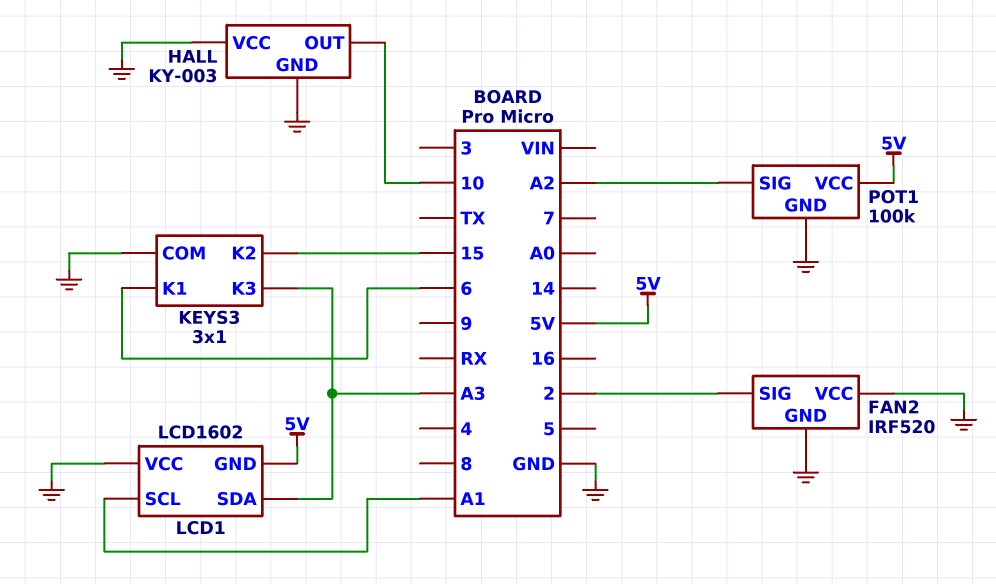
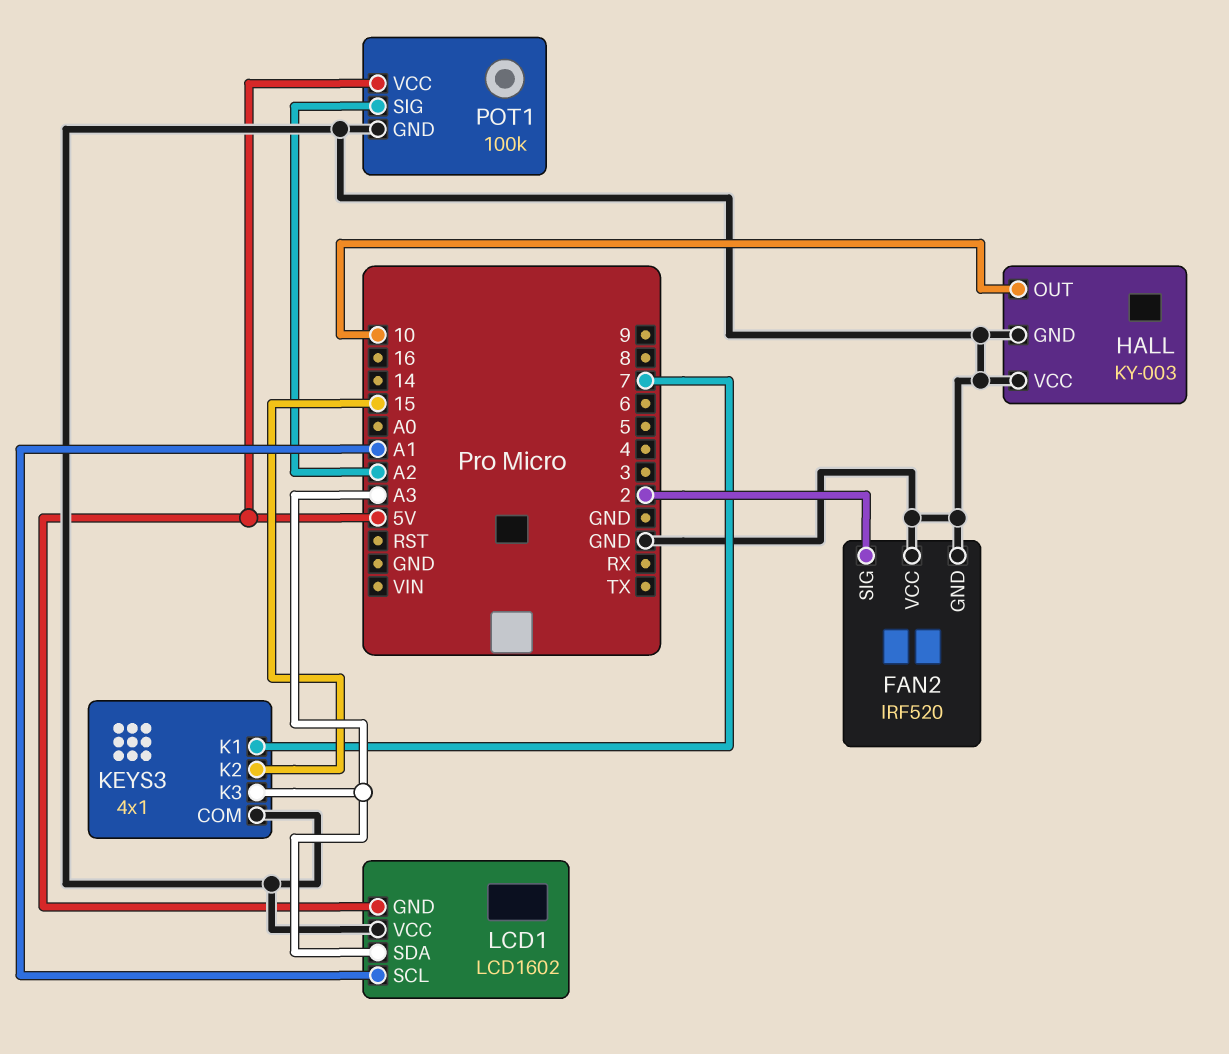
KEYS3: 3x1 -> 4x1
KEYS3 pin K1: 6 -> 7

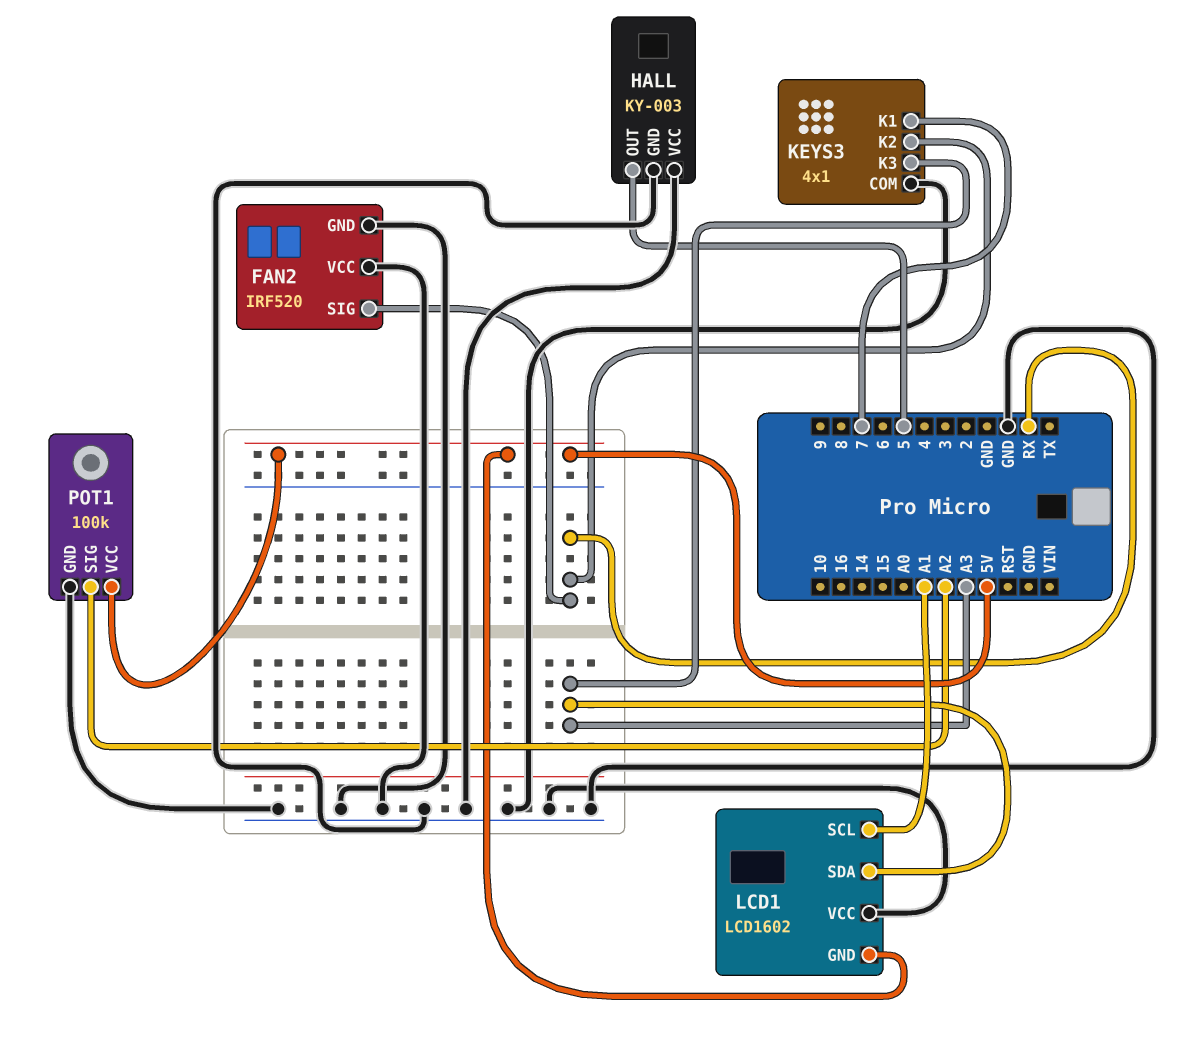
FAN2 pin SIG: 2 -> RX
HALL pin OUT: 10 -> 5
KEYS3 pin K2: 15 -> RX

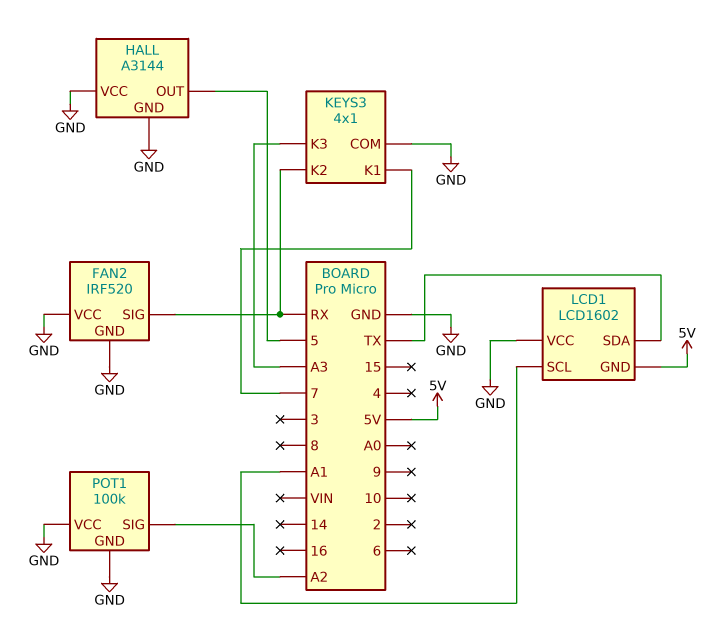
HALL: KY-003 -> A3144
LCD1 pin SDA: A3 -> TX
POT1 pin VCC: 5V -> GND

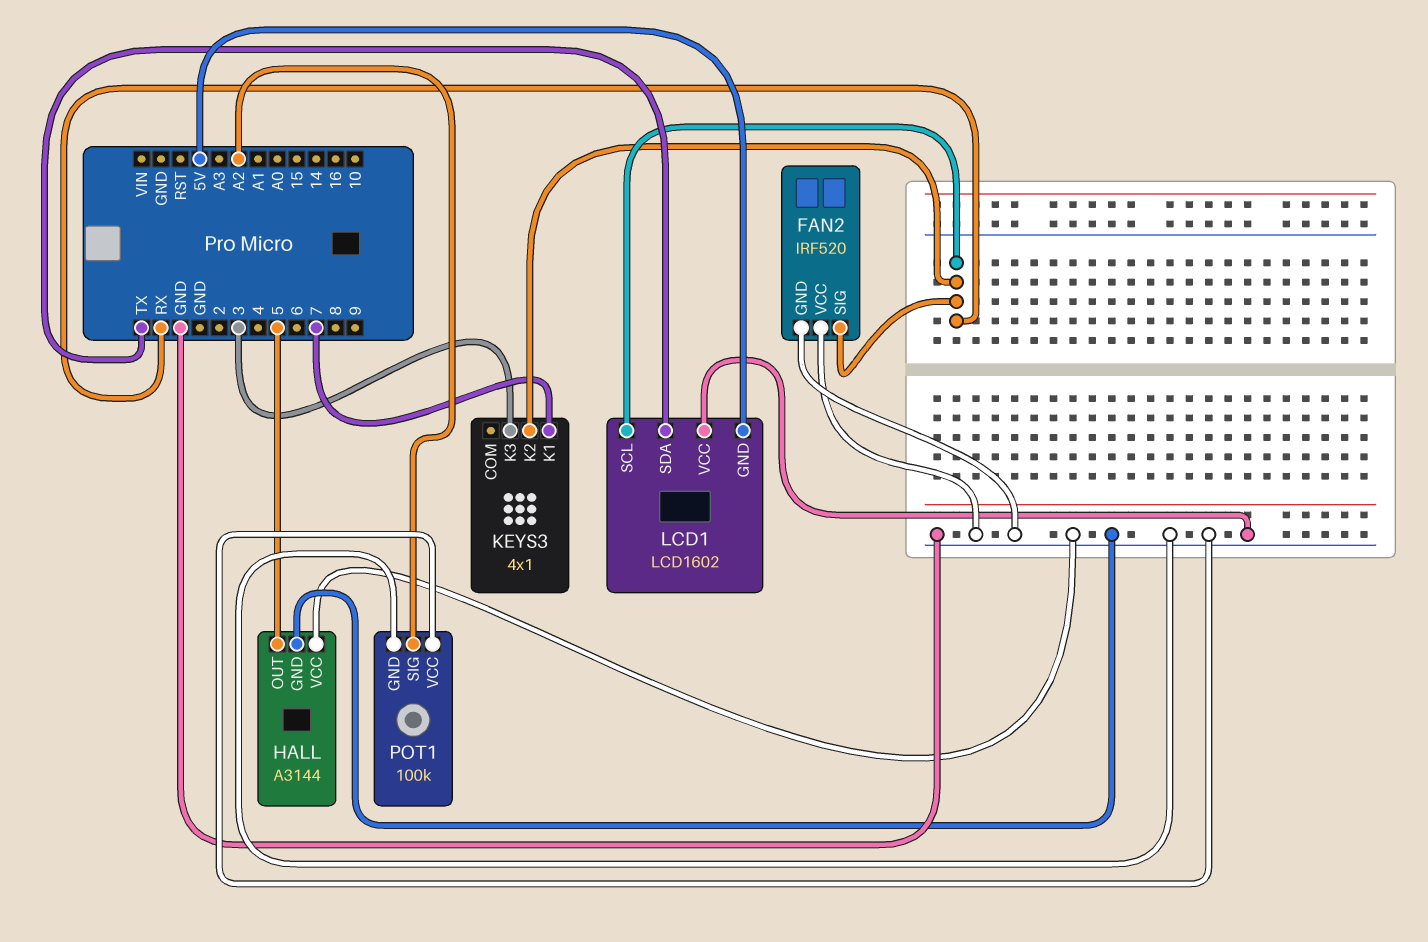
KEYS3 pin COM: GND -> none
KEYS3 pin K3: A3 -> 3
LCD1 pin SCL: A1 -> RX

